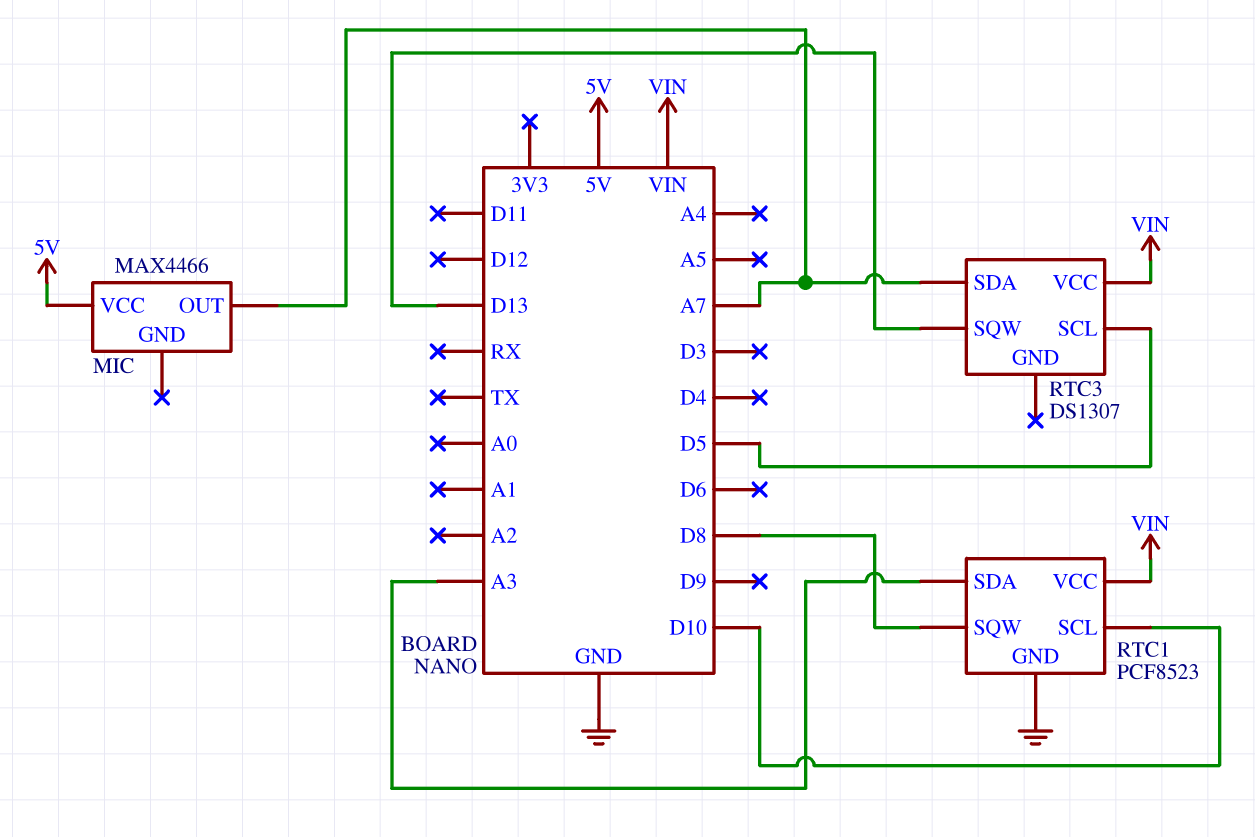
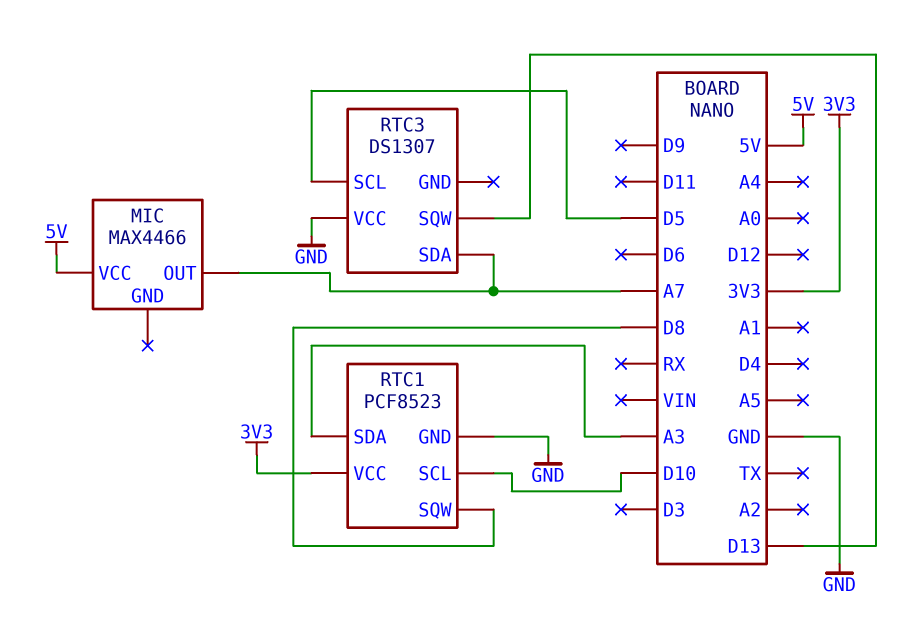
RTC1 pin VCC: VIN -> 3V3
RTC3 pin VCC: VIN -> GND

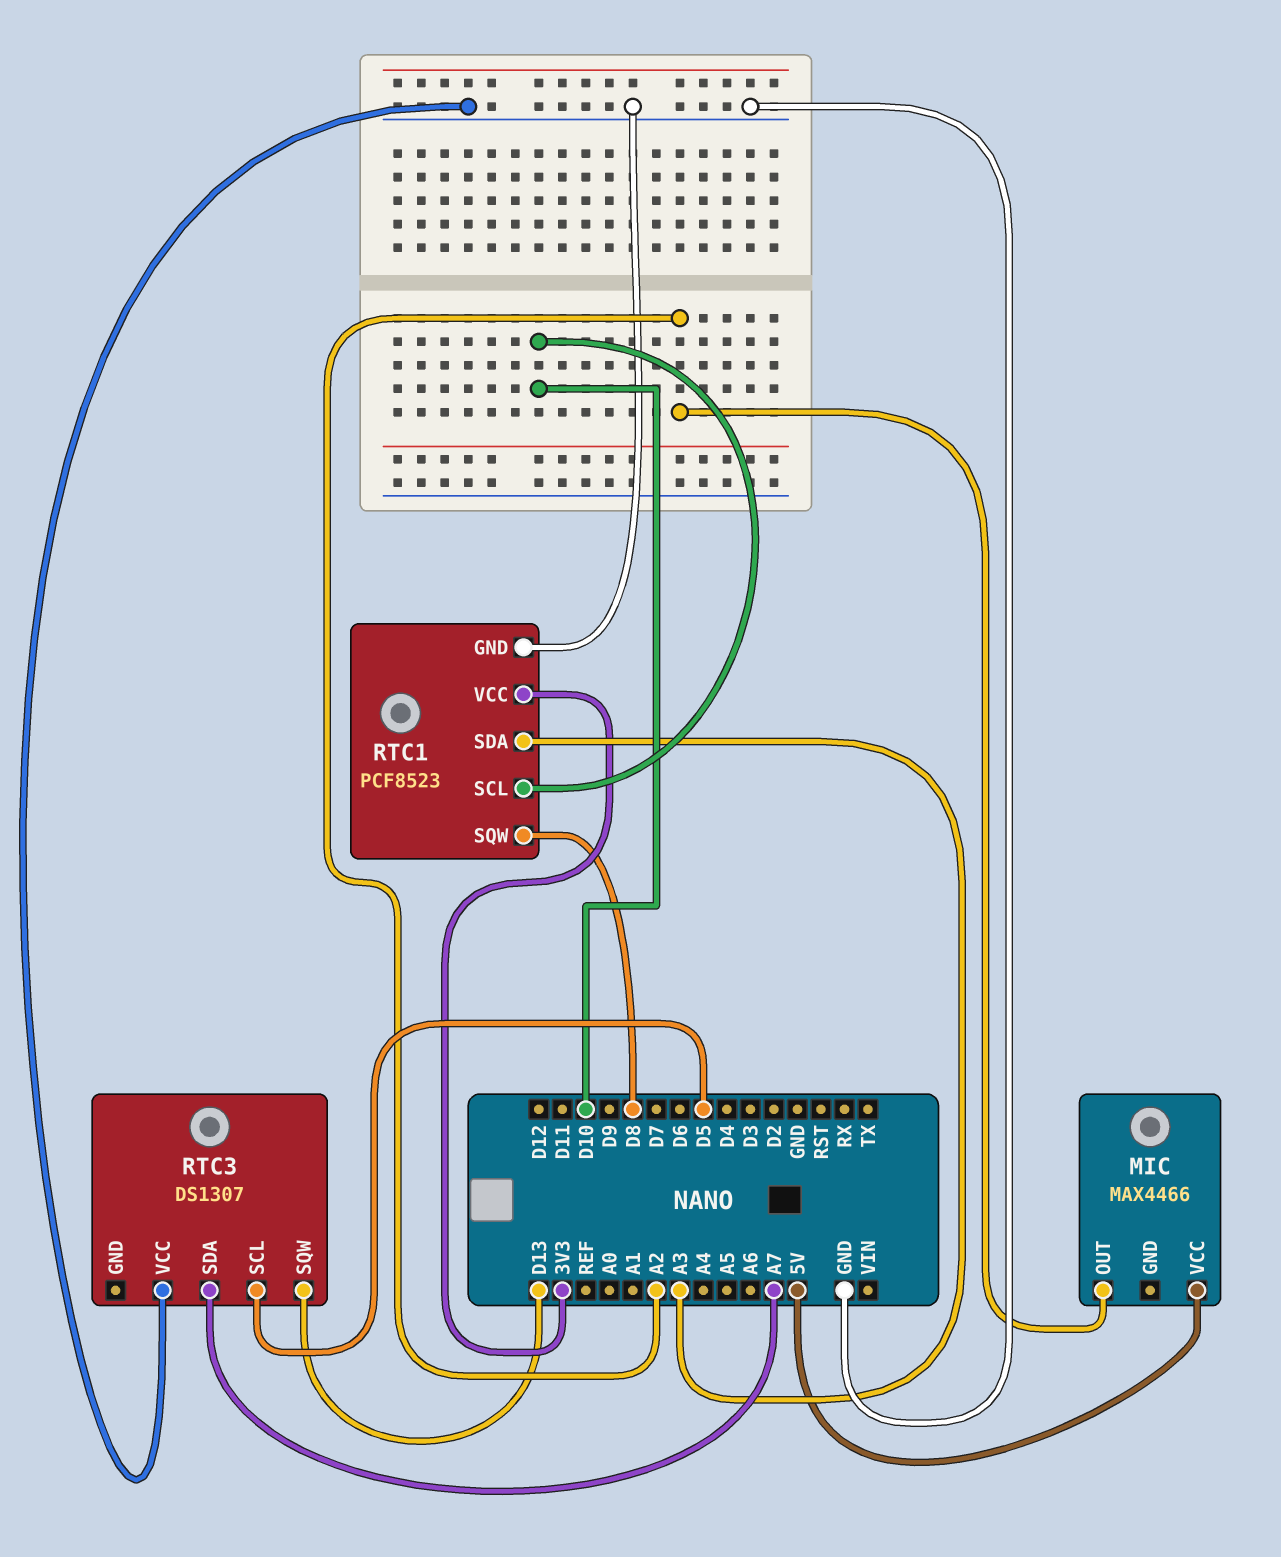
MIC pin OUT: A7 -> A2

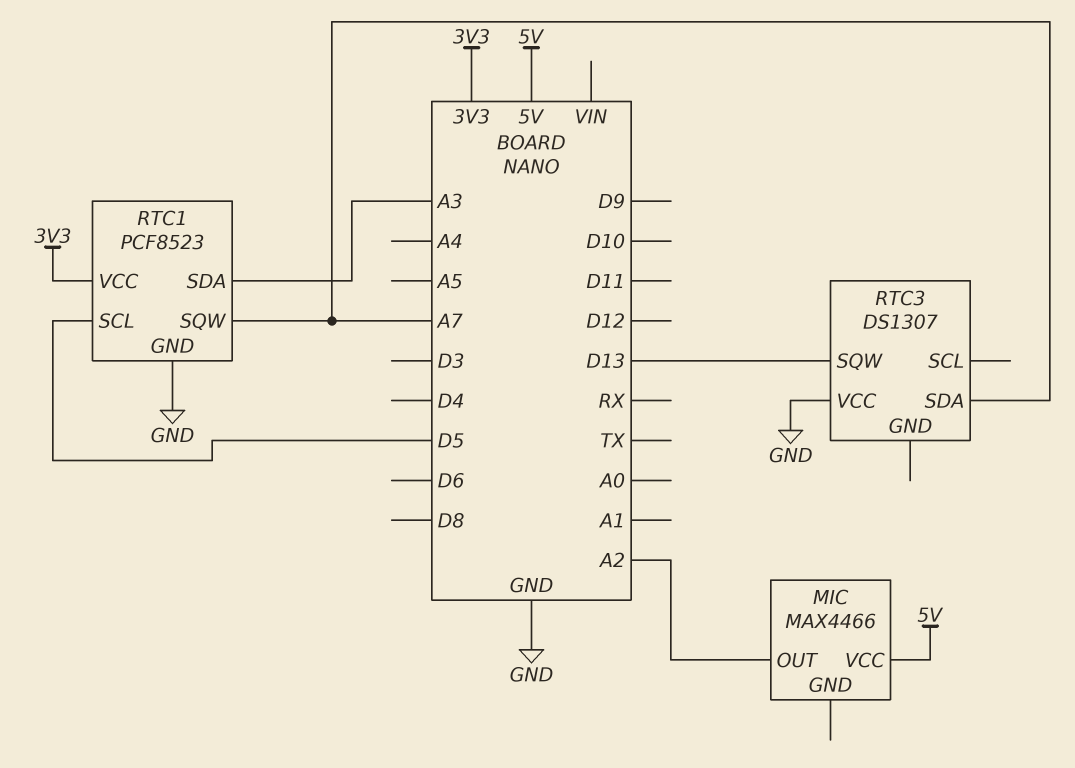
RTC1 pin SCL: D10 -> D5
RTC1 pin SQW: D8 -> A7
RTC3 pin SCL: D5 -> none

